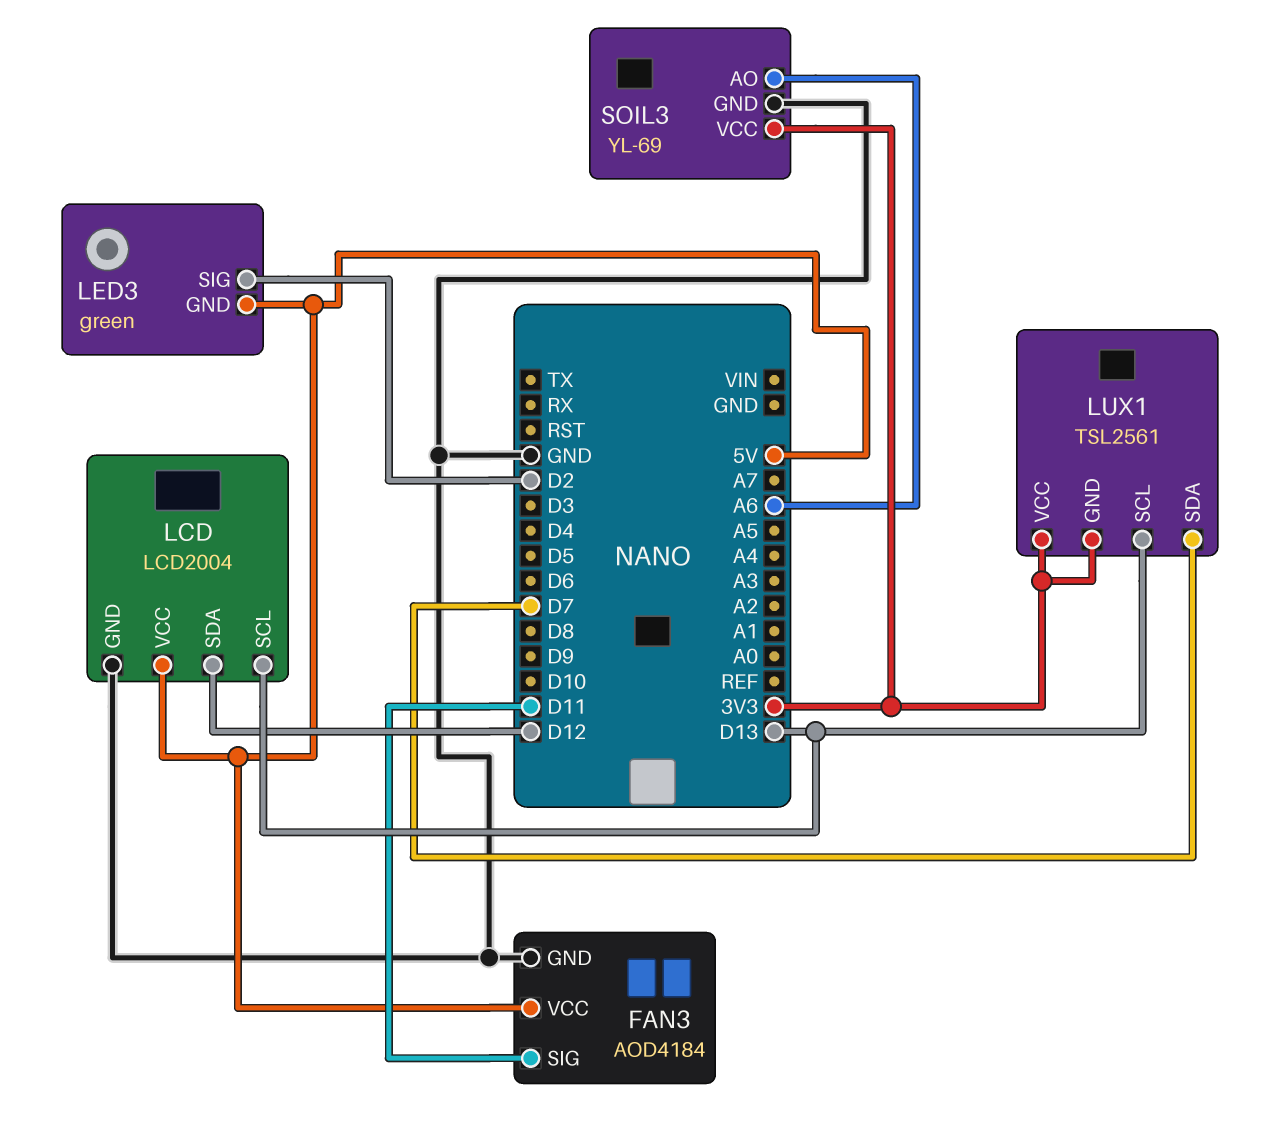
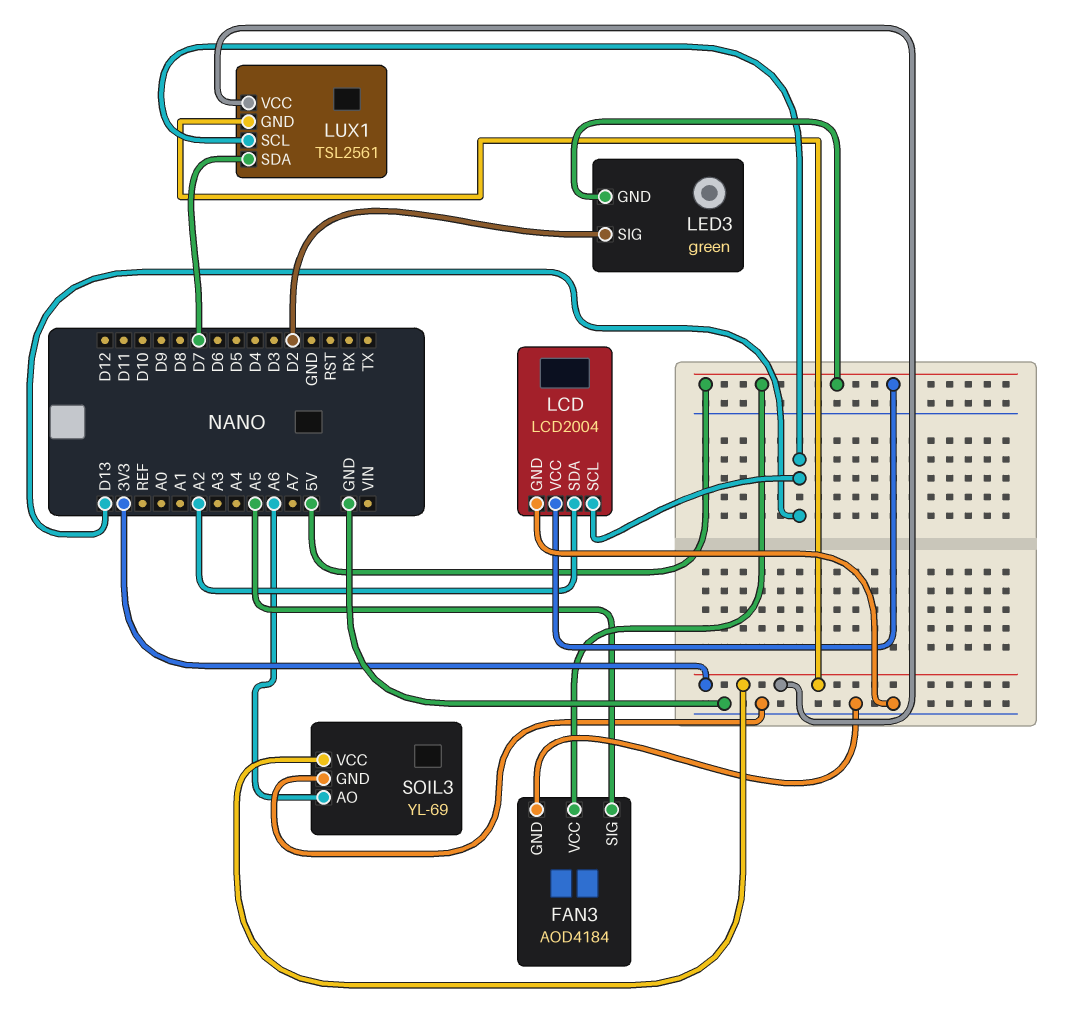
FAN3 pin SIG: D11 -> A5
LCD pin SDA: D12 -> A2

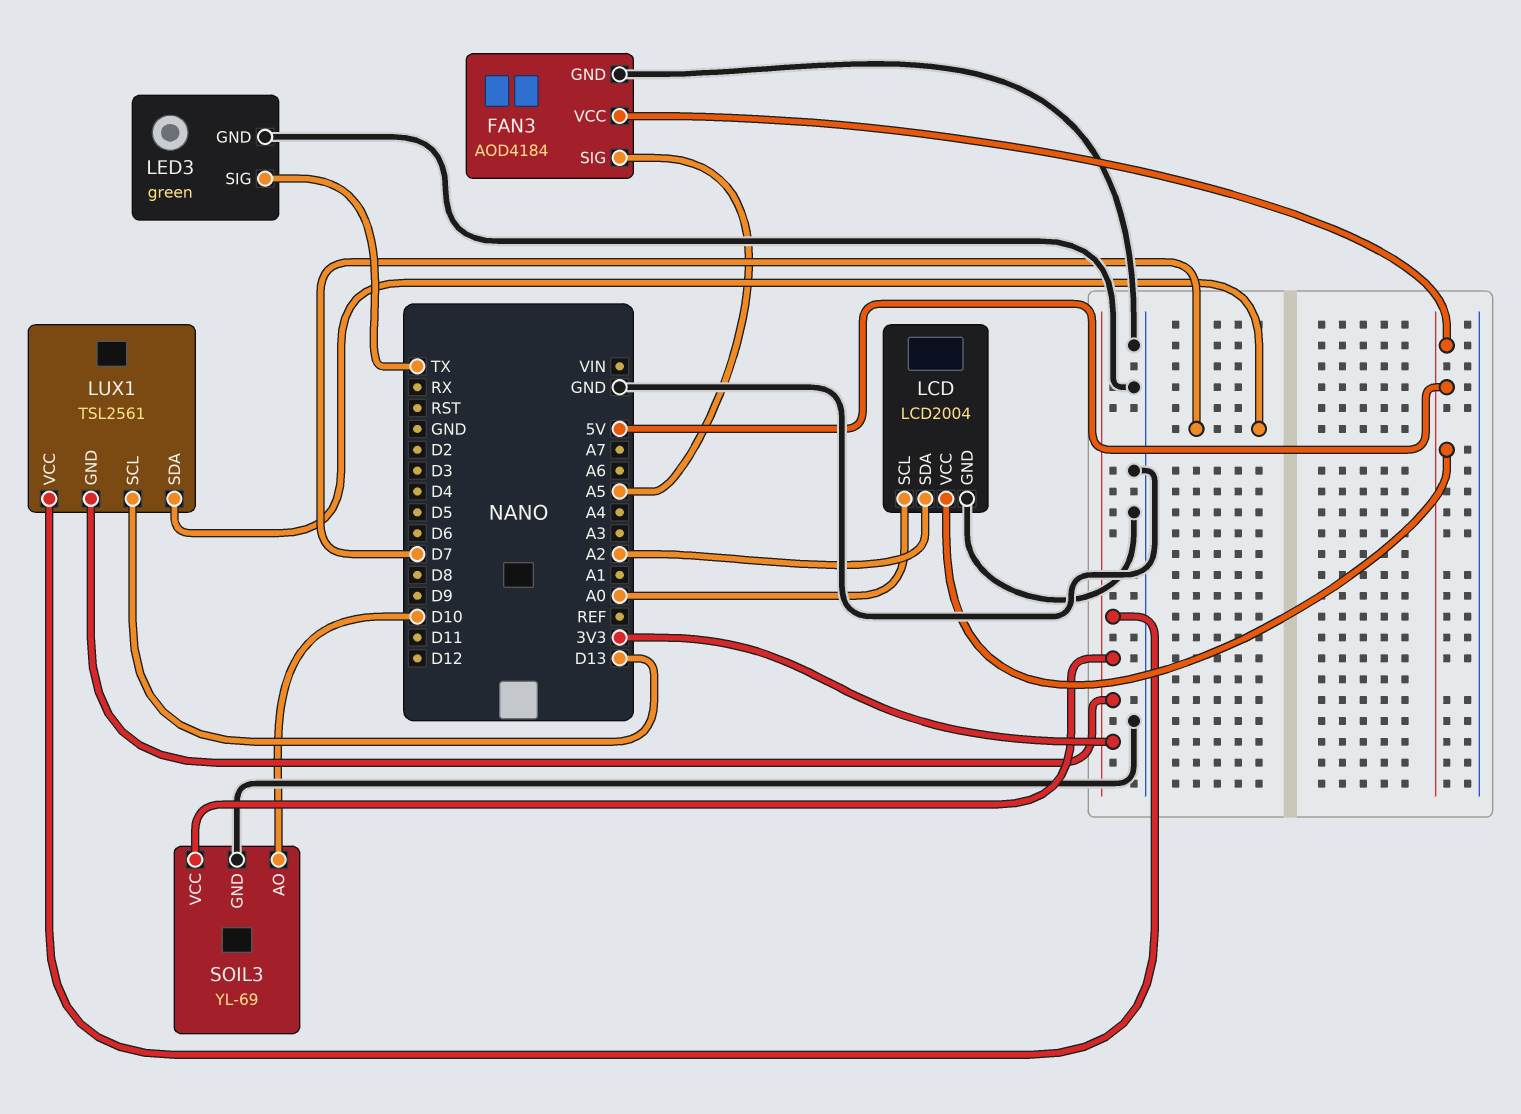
LCD pin SCL: D13 -> A0
LED3 pin GND: 5V -> GND
LED3 pin SIG: D2 -> TX
SOIL3 pin AO: A6 -> D10

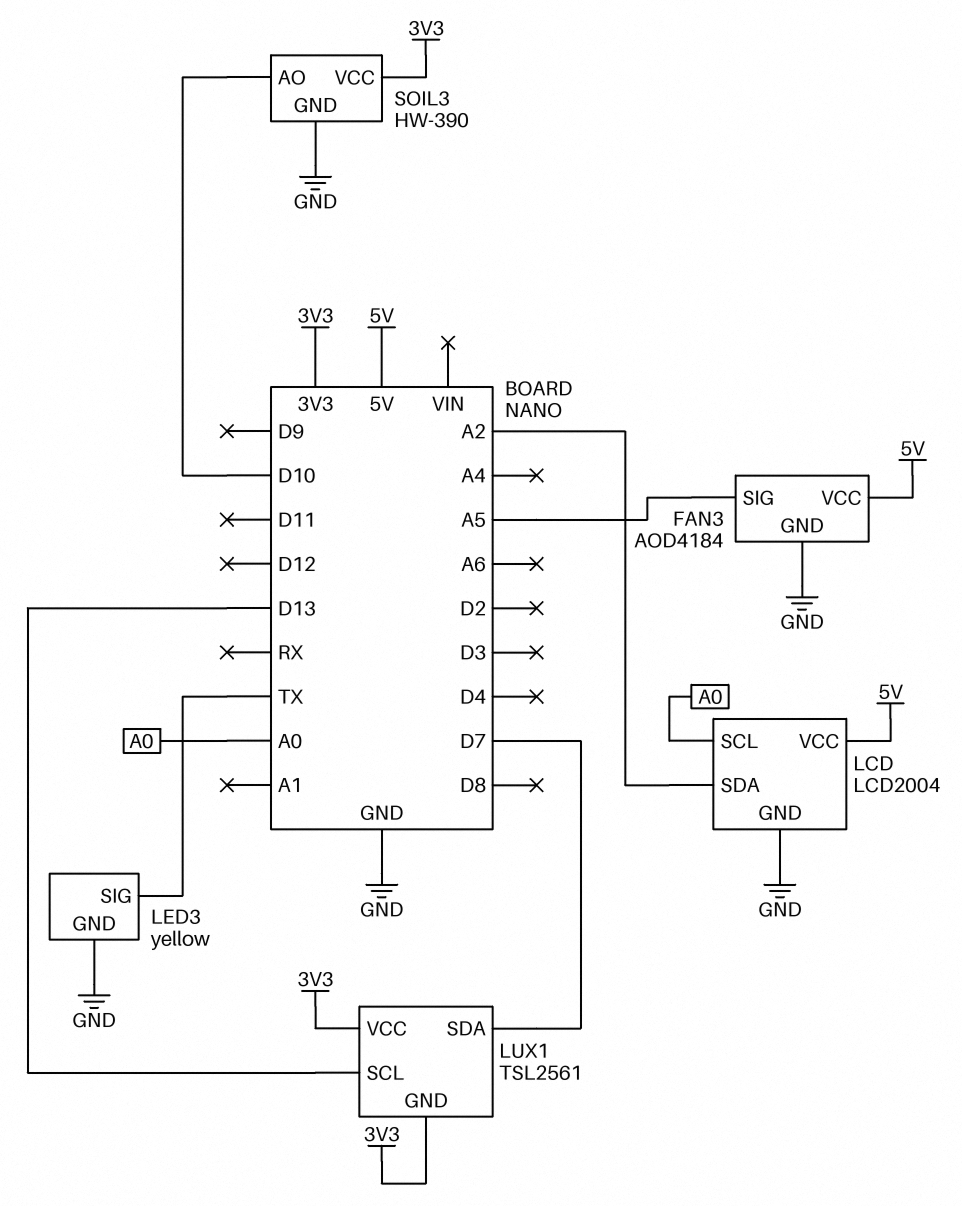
LED3: green -> yellow
SOIL3: YL-69 -> HW-390

